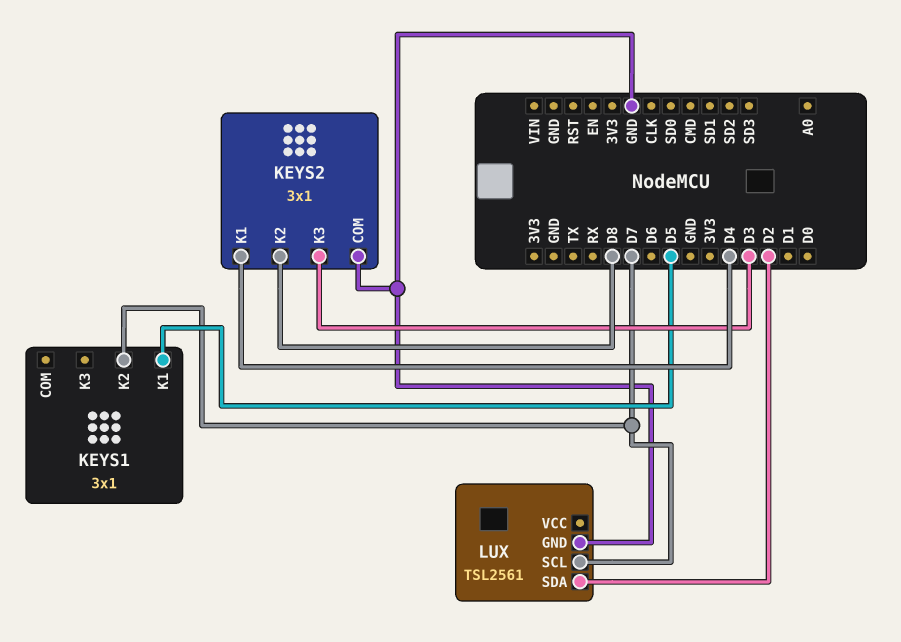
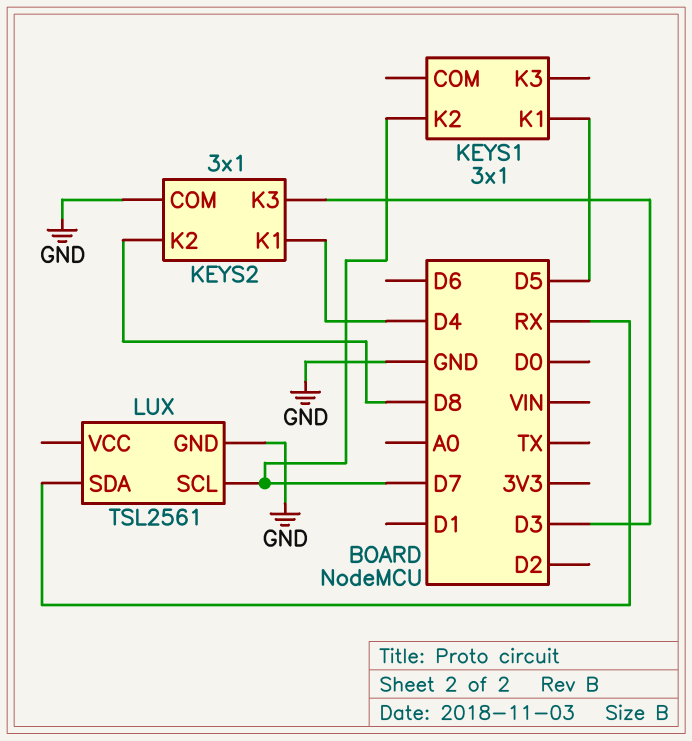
LUX pin SDA: D2 -> RX

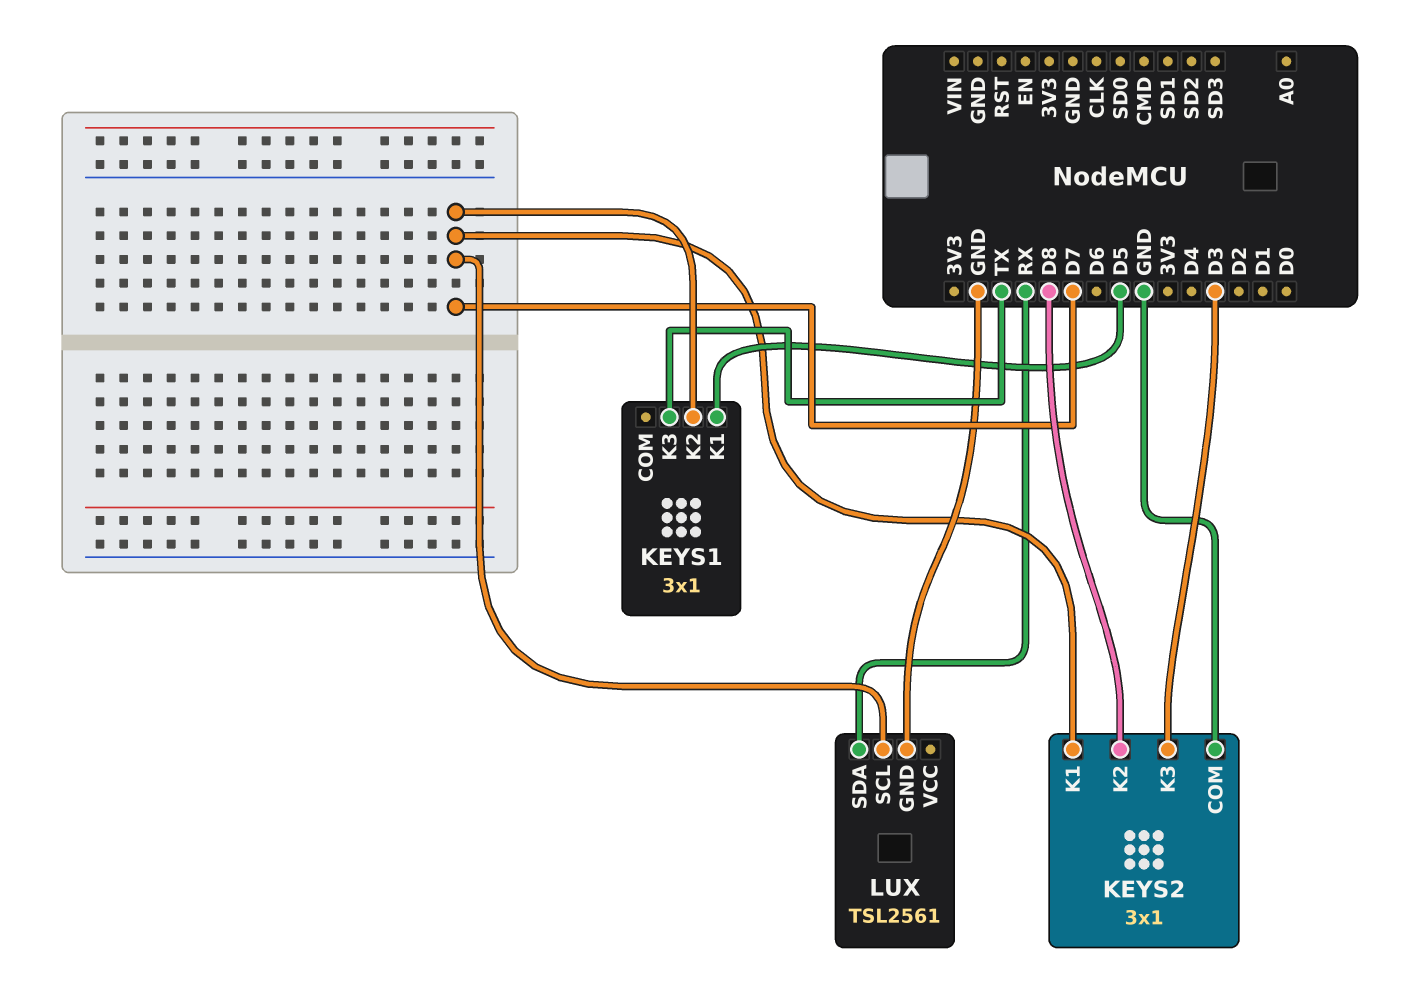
KEYS1 pin K3: none -> TX
KEYS2 pin K1: D4 -> D7

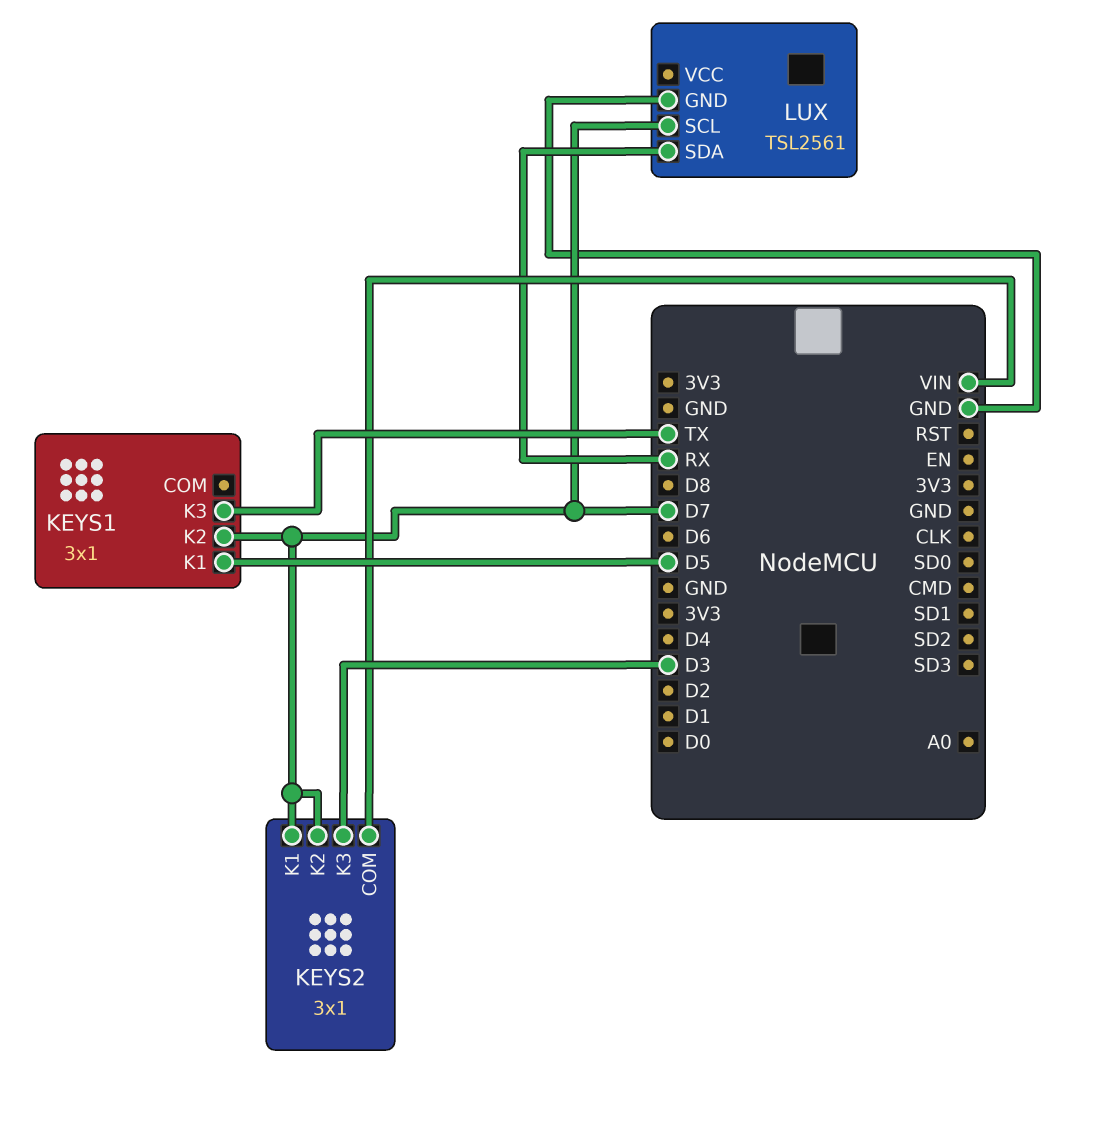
KEYS2 pin COM: GND -> VIN
KEYS2 pin K2: D8 -> D7

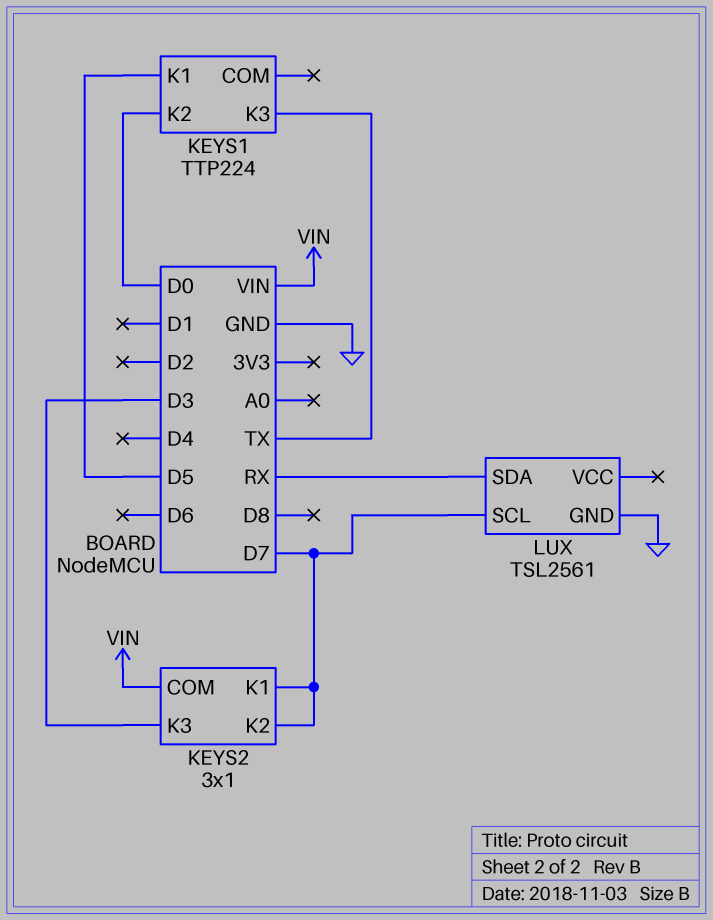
KEYS1: 3x1 -> TTP224
KEYS1 pin K2: D7 -> D0

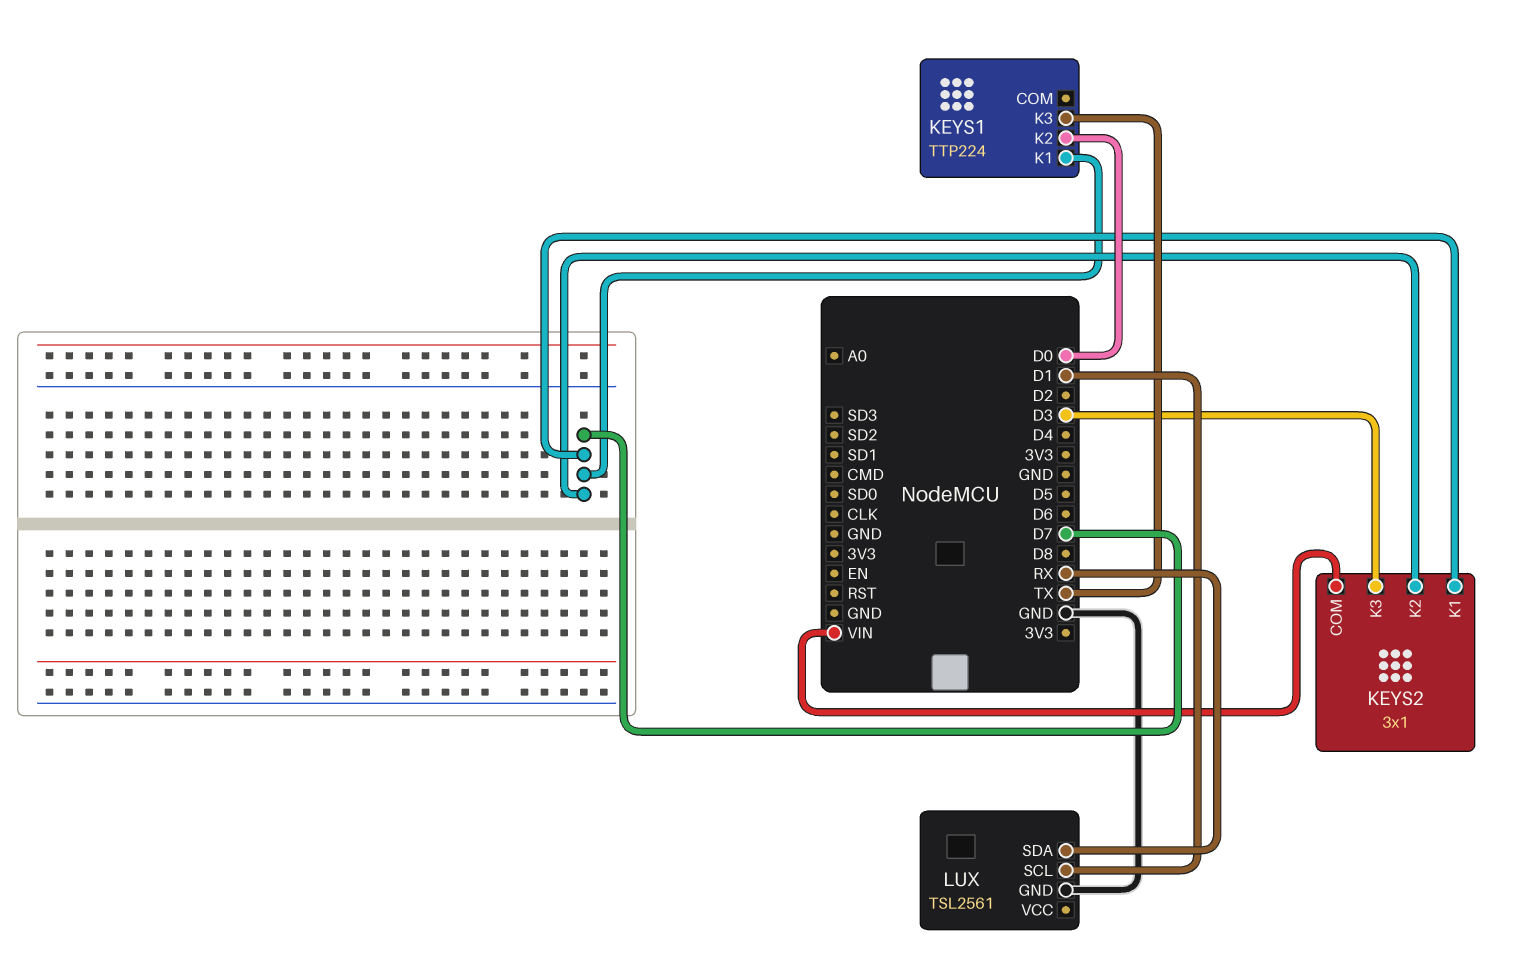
KEYS1 pin K1: D5 -> D7
LUX pin SCL: D7 -> D1

